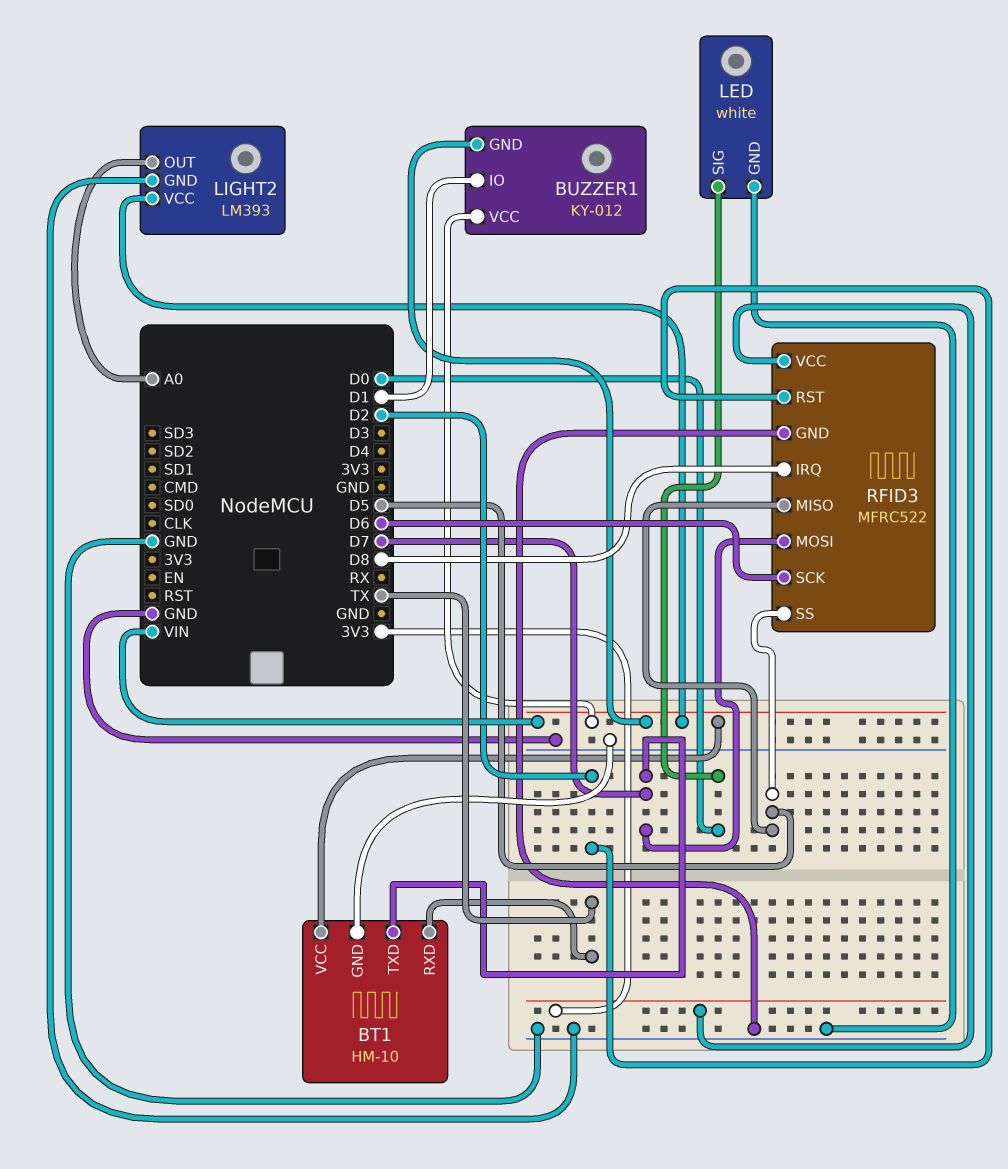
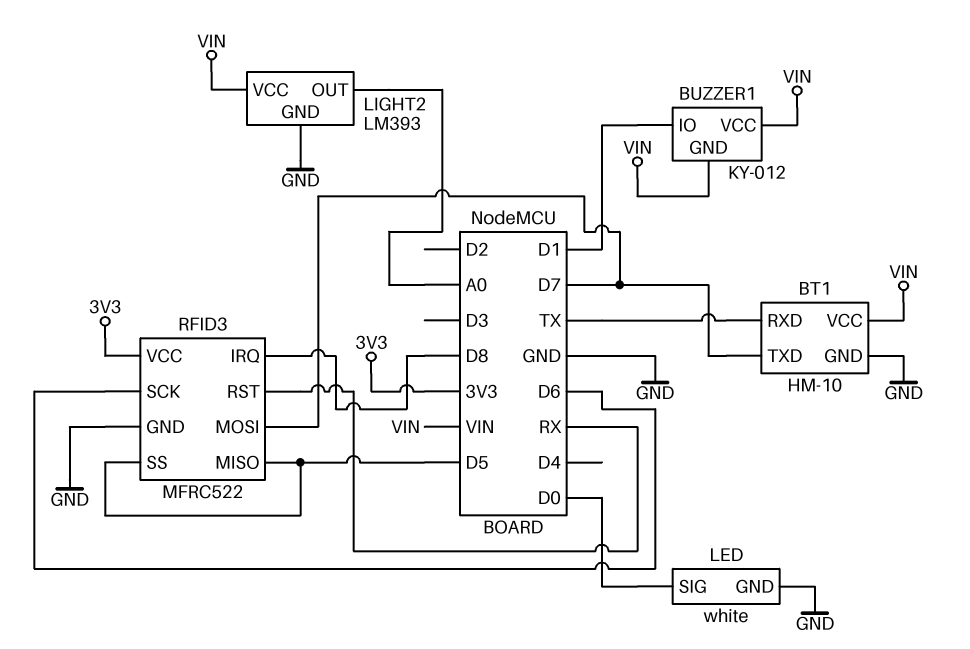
RFID3 pin RST: D2 -> RX

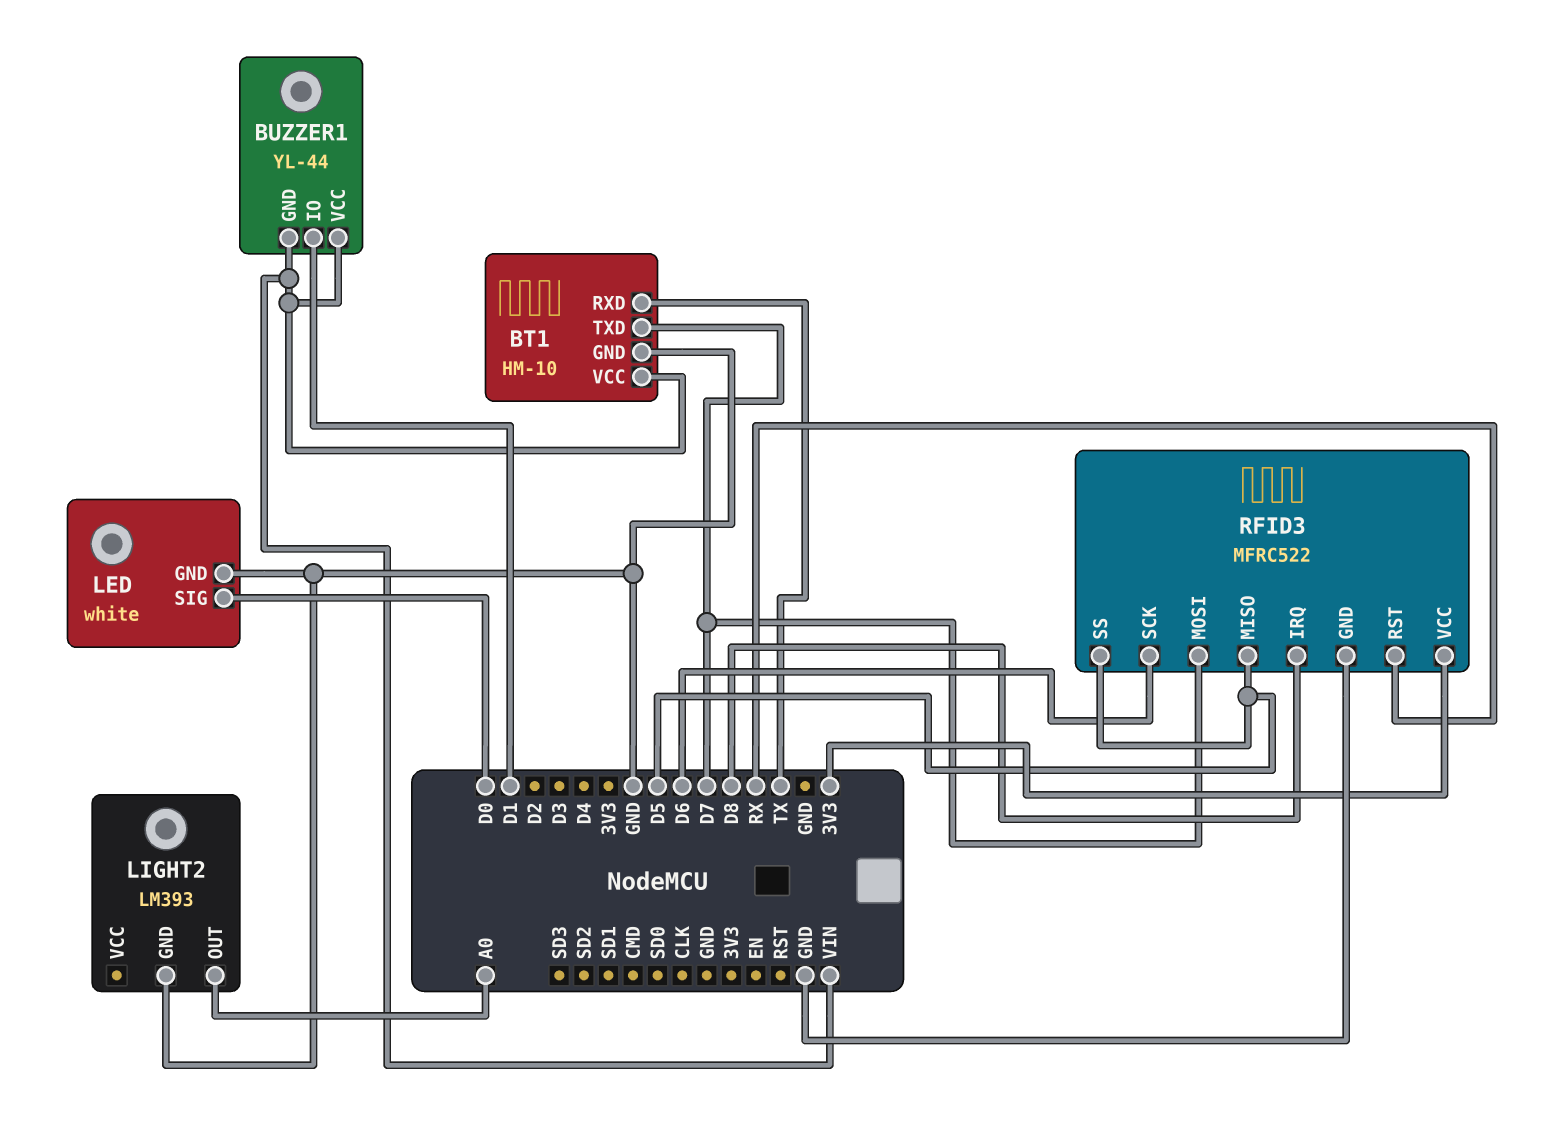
BUZZER1: KY-012 -> YL-44
LIGHT2 pin VCC: VIN -> none

